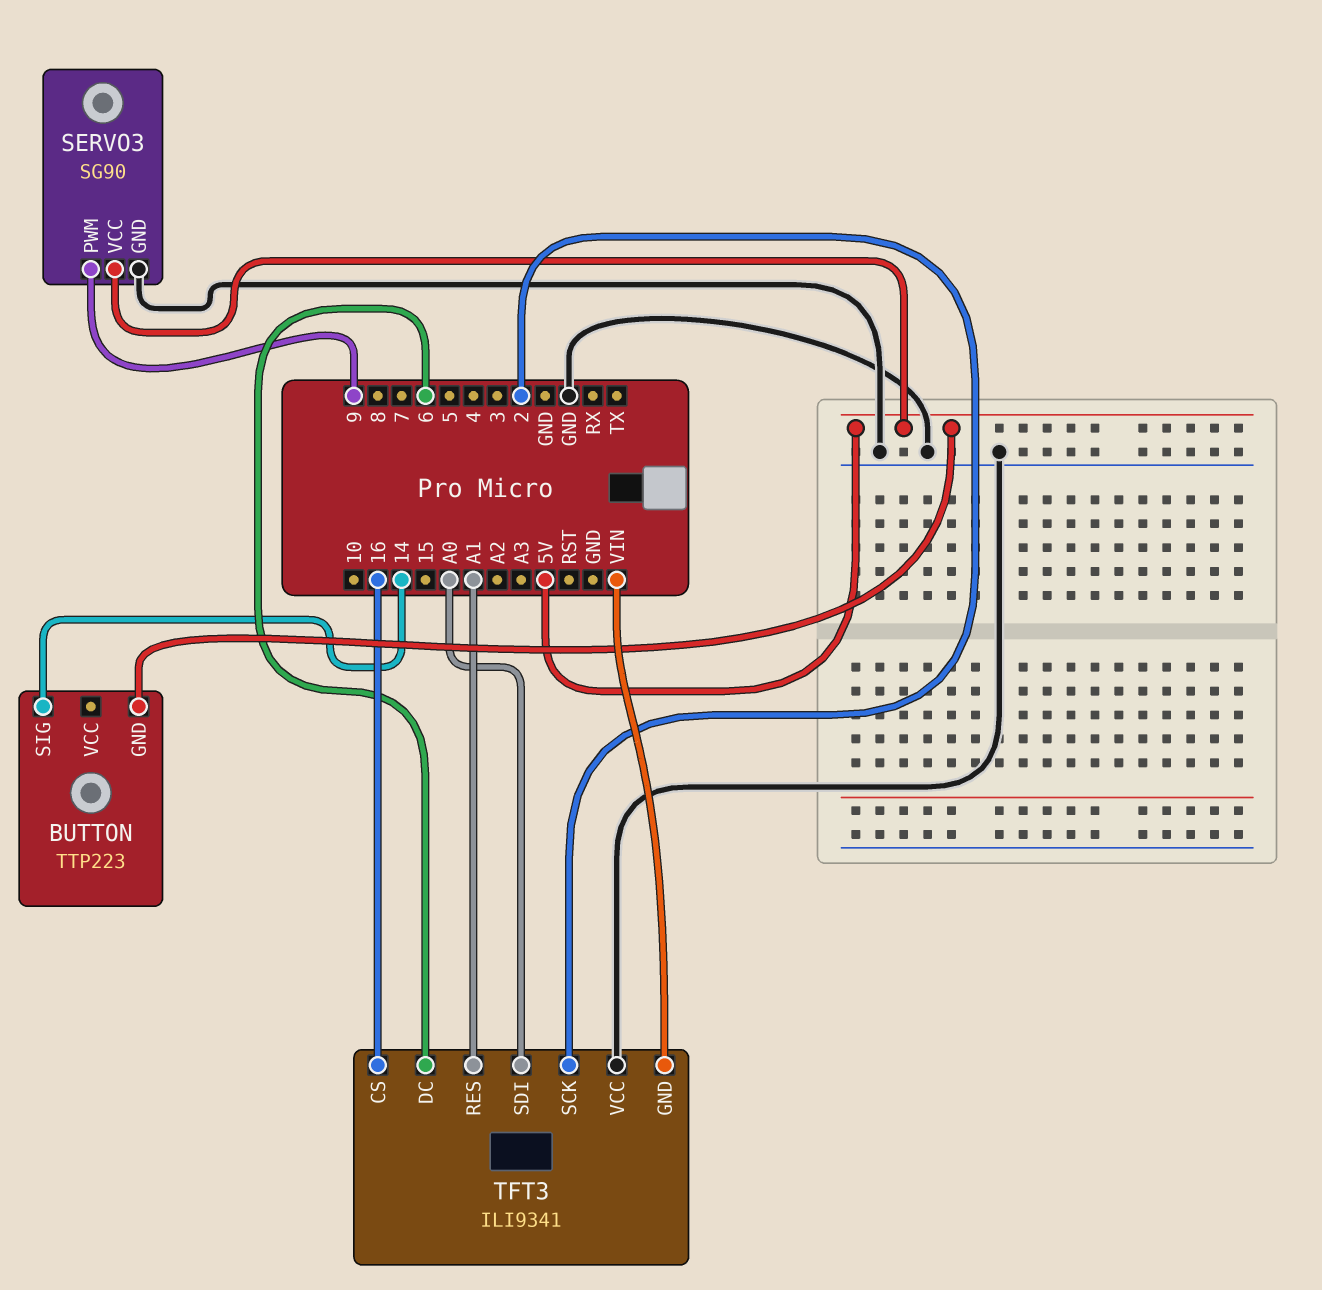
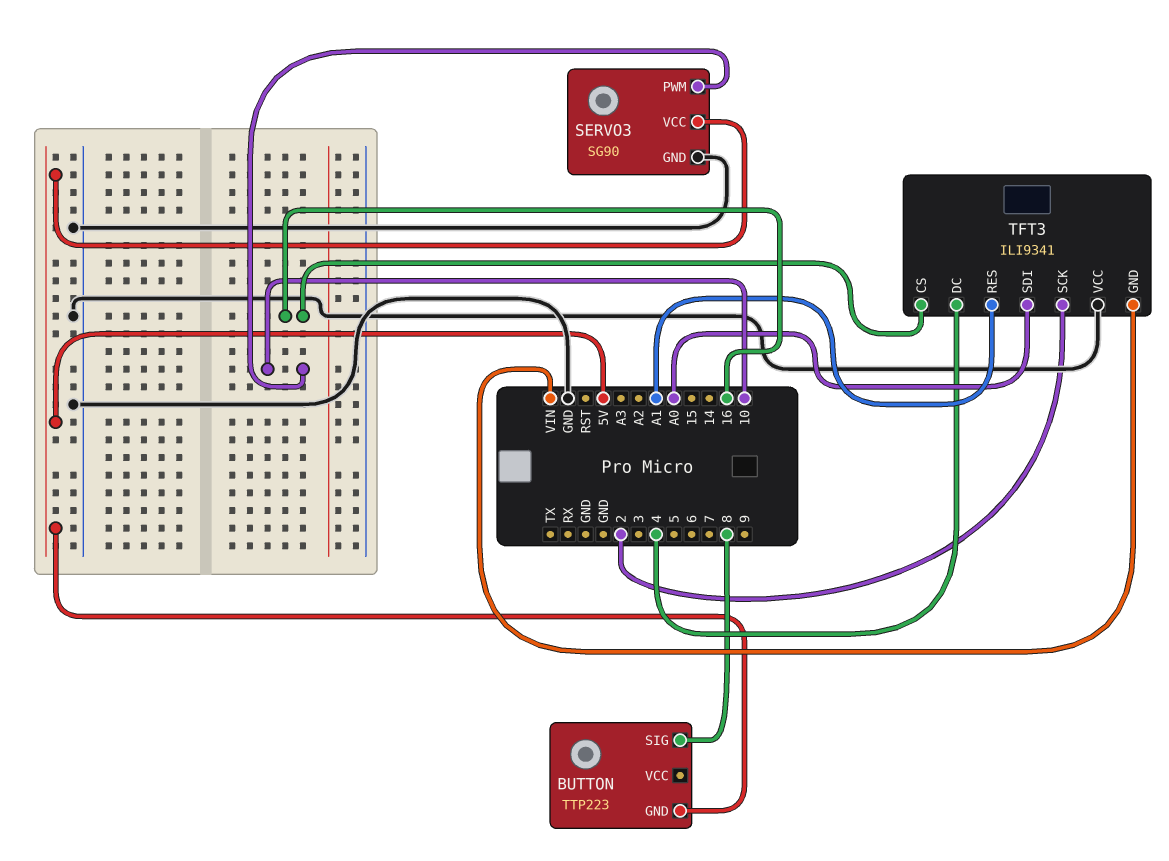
BUTTON pin SIG: 14 -> 8
SERVO3 pin PWM: 9 -> 10
TFT3 pin DC: 6 -> 4

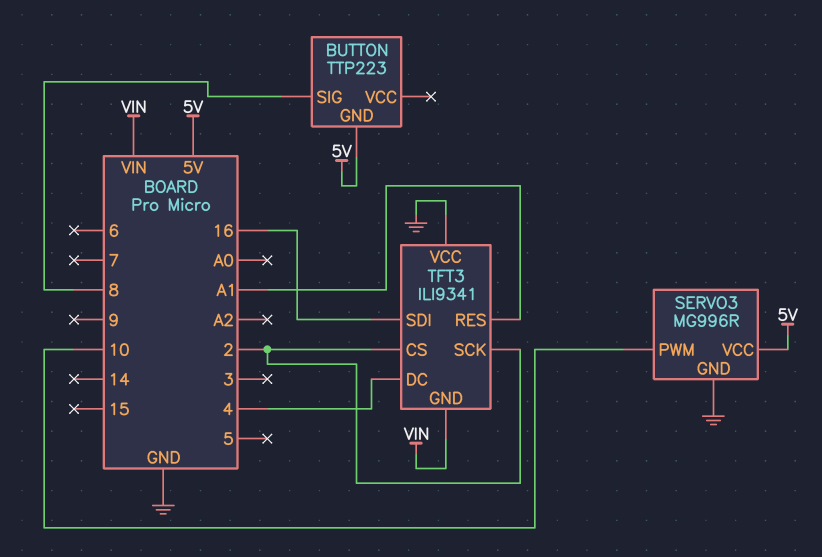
SERVO3: SG90 -> MG996R
TFT3 pin CS: 16 -> 2
TFT3 pin SDI: A0 -> 16

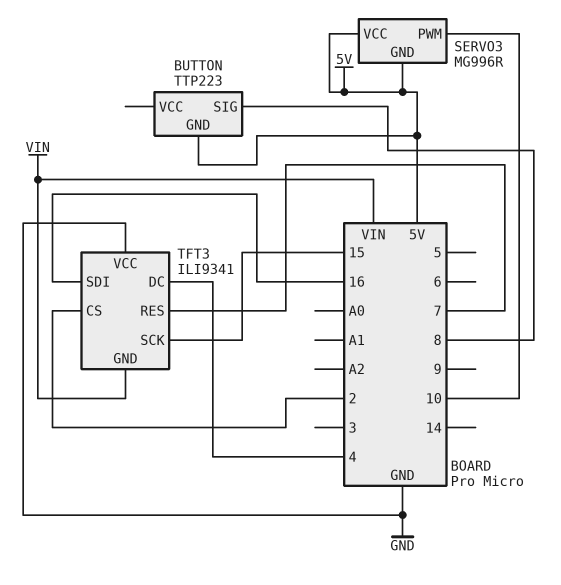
SERVO3 pin GND: GND -> 5V
TFT3 pin RES: A1 -> 7
TFT3 pin SCK: 2 -> 15

